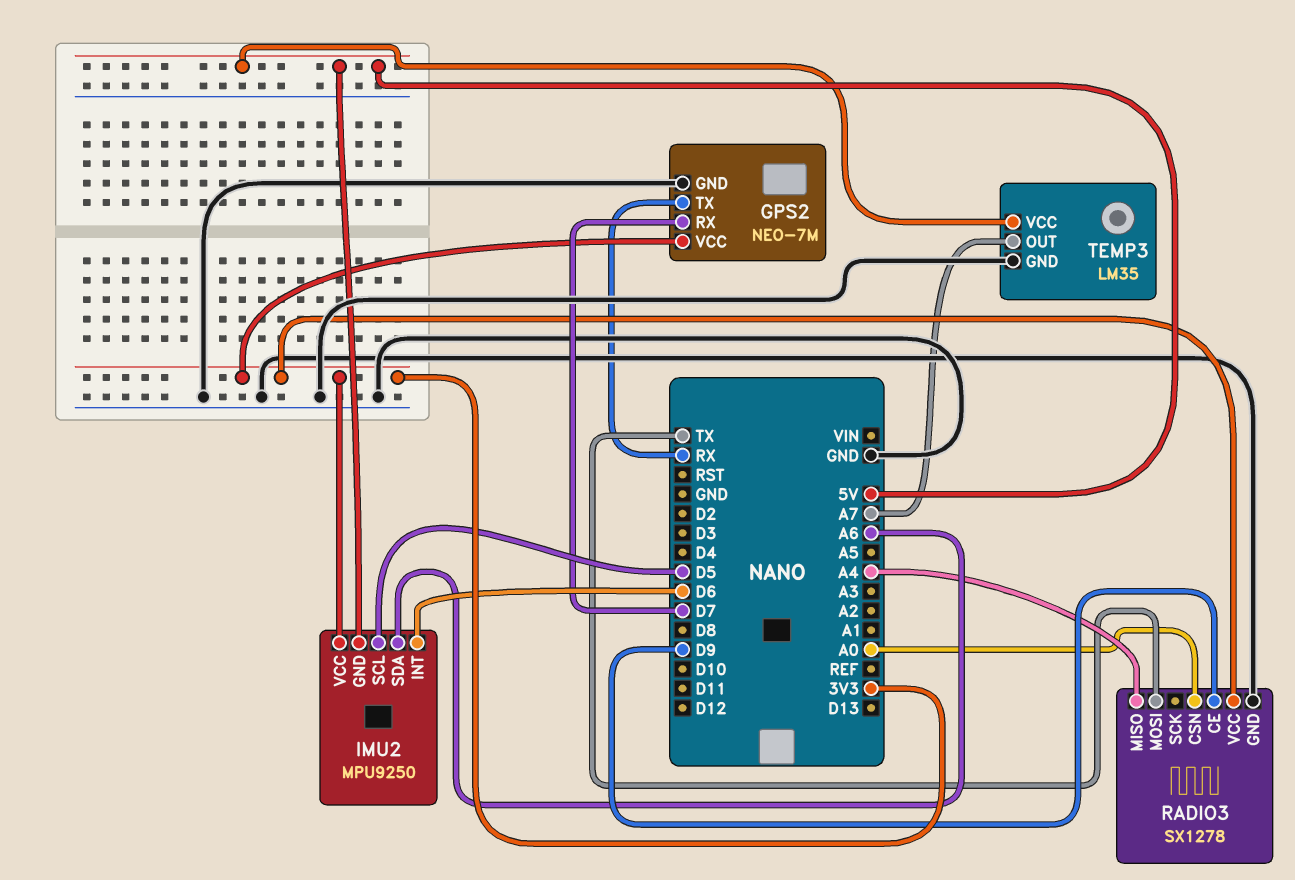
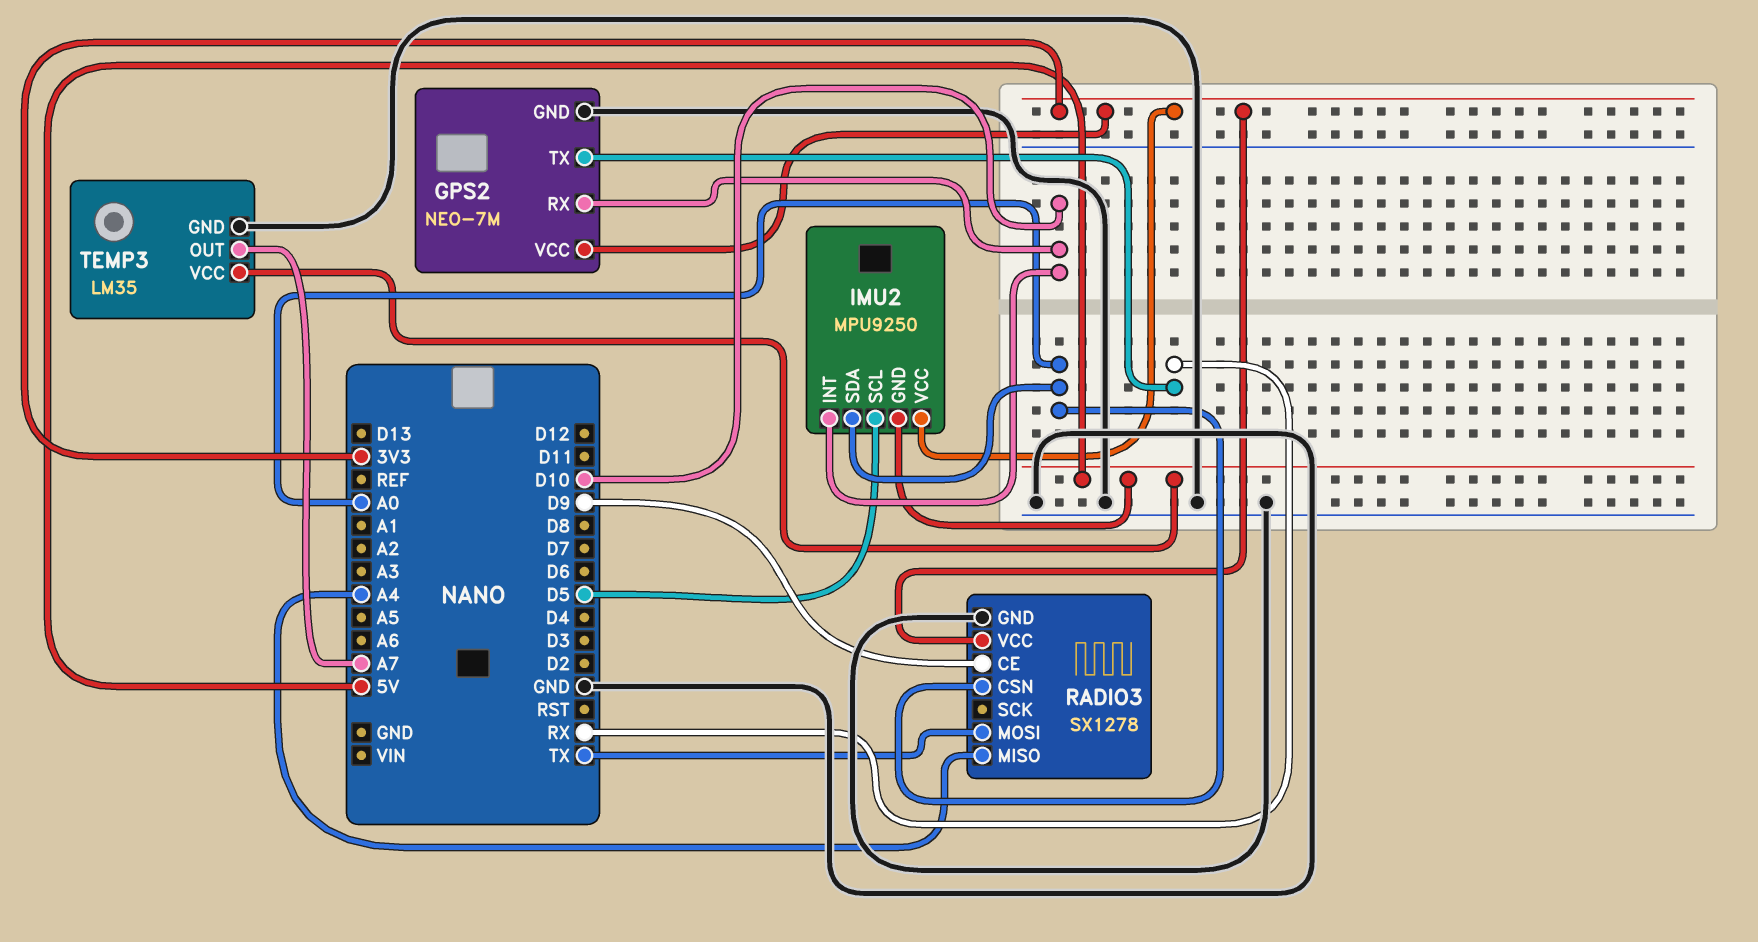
GPS2 pin RX: D7 -> D10
IMU2 pin INT: D6 -> D10
IMU2 pin SDA: A6 -> A0

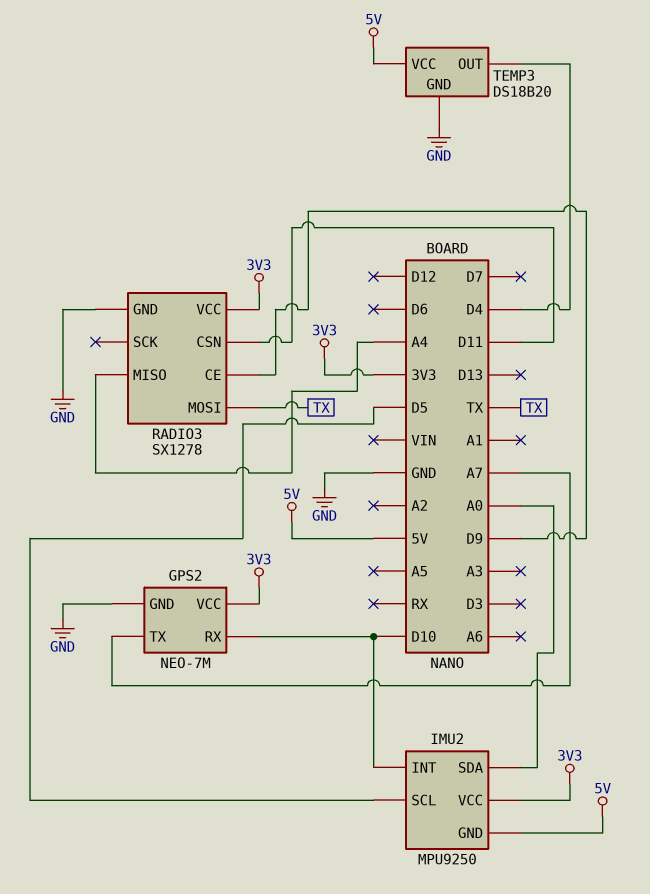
GPS2 pin TX: RX -> A7
RADIO3 pin CSN: A0 -> D11
TEMP3: LM35 -> DS18B20
TEMP3 pin OUT: A7 -> D4

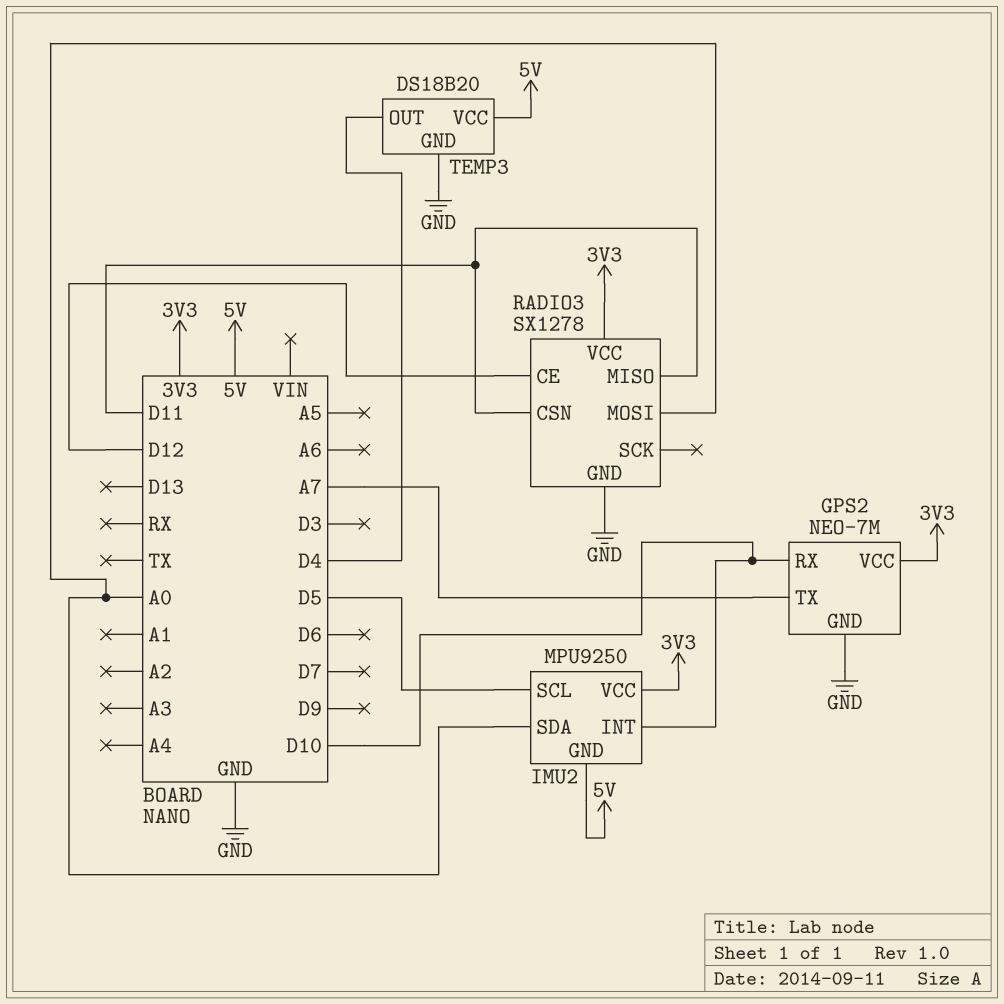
RADIO3 pin CE: D9 -> D12
RADIO3 pin MISO: A4 -> D11
RADIO3 pin MOSI: TX -> A0

